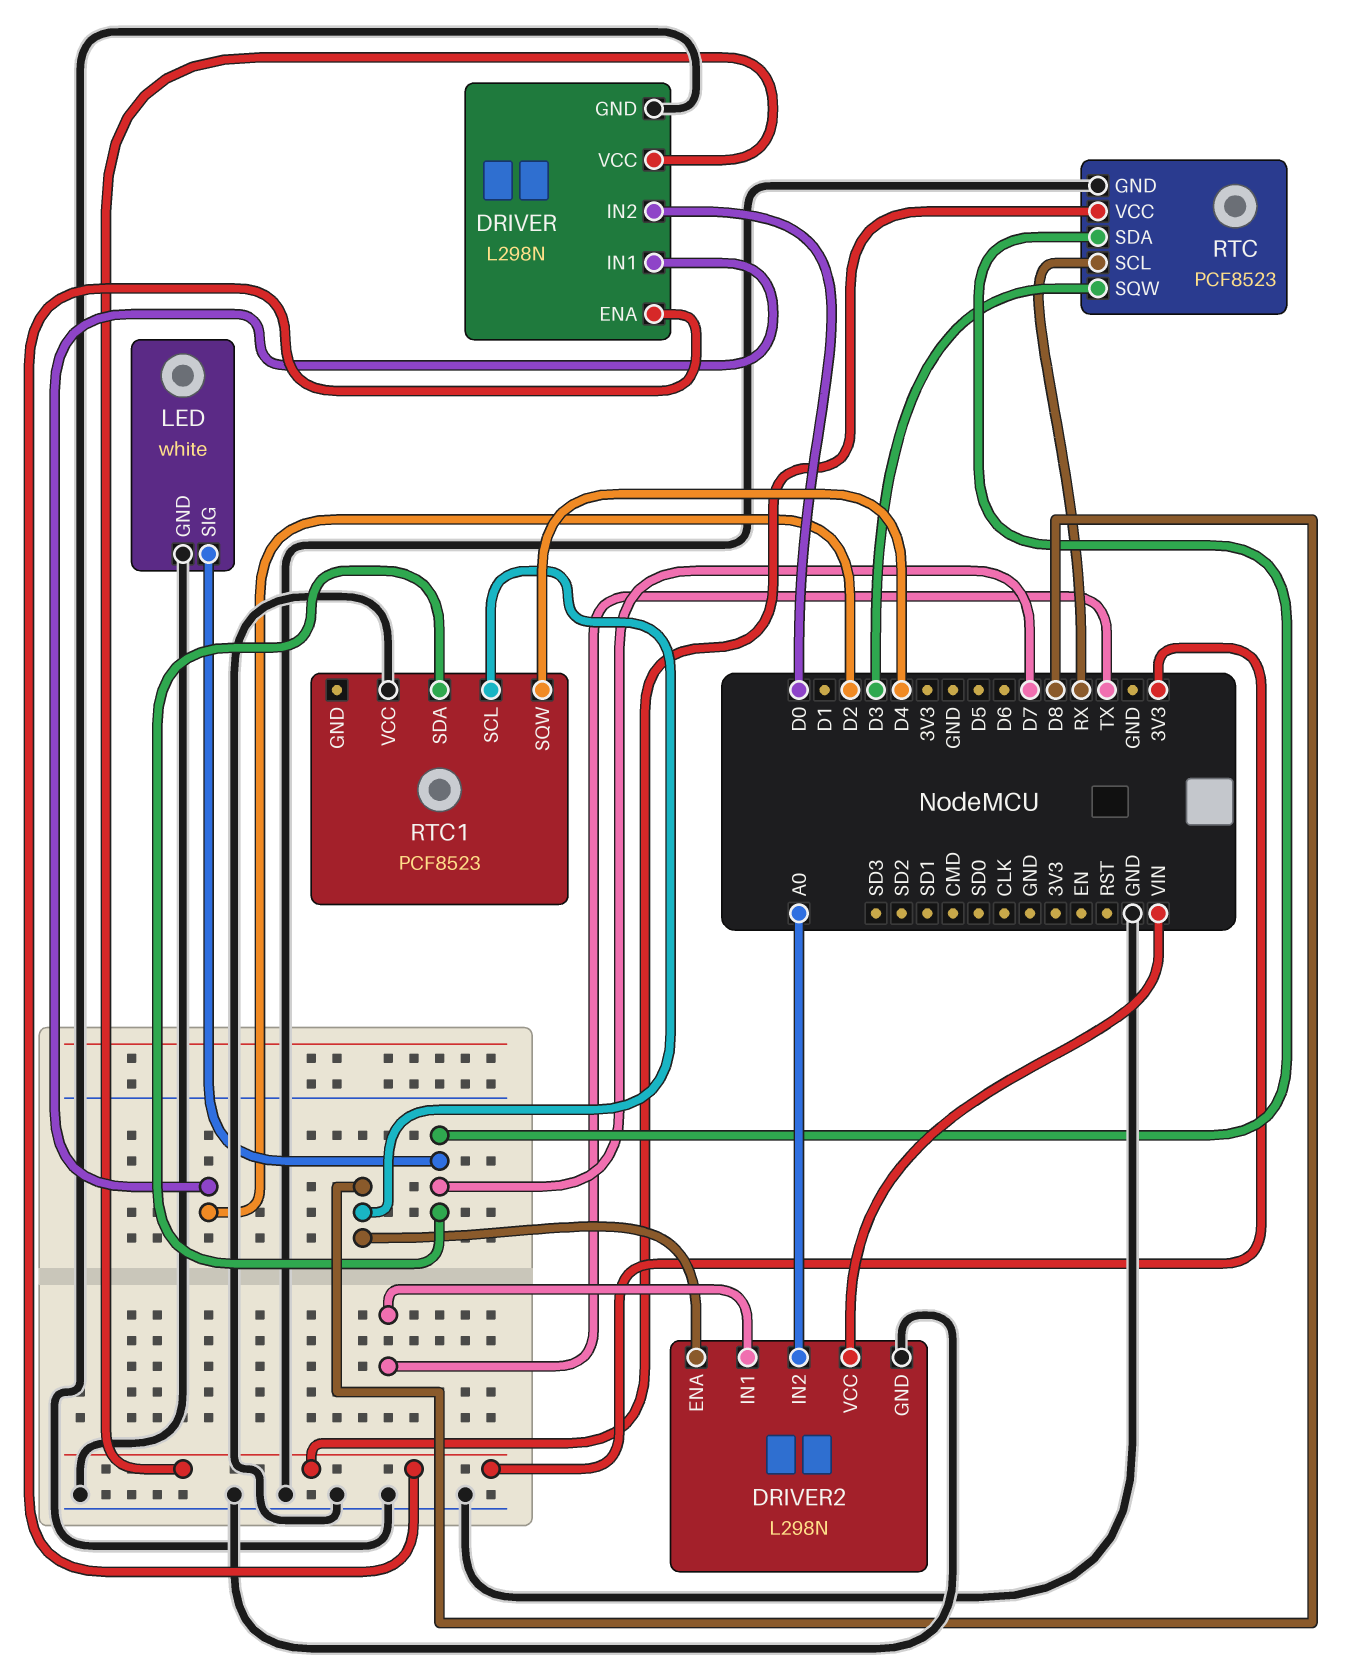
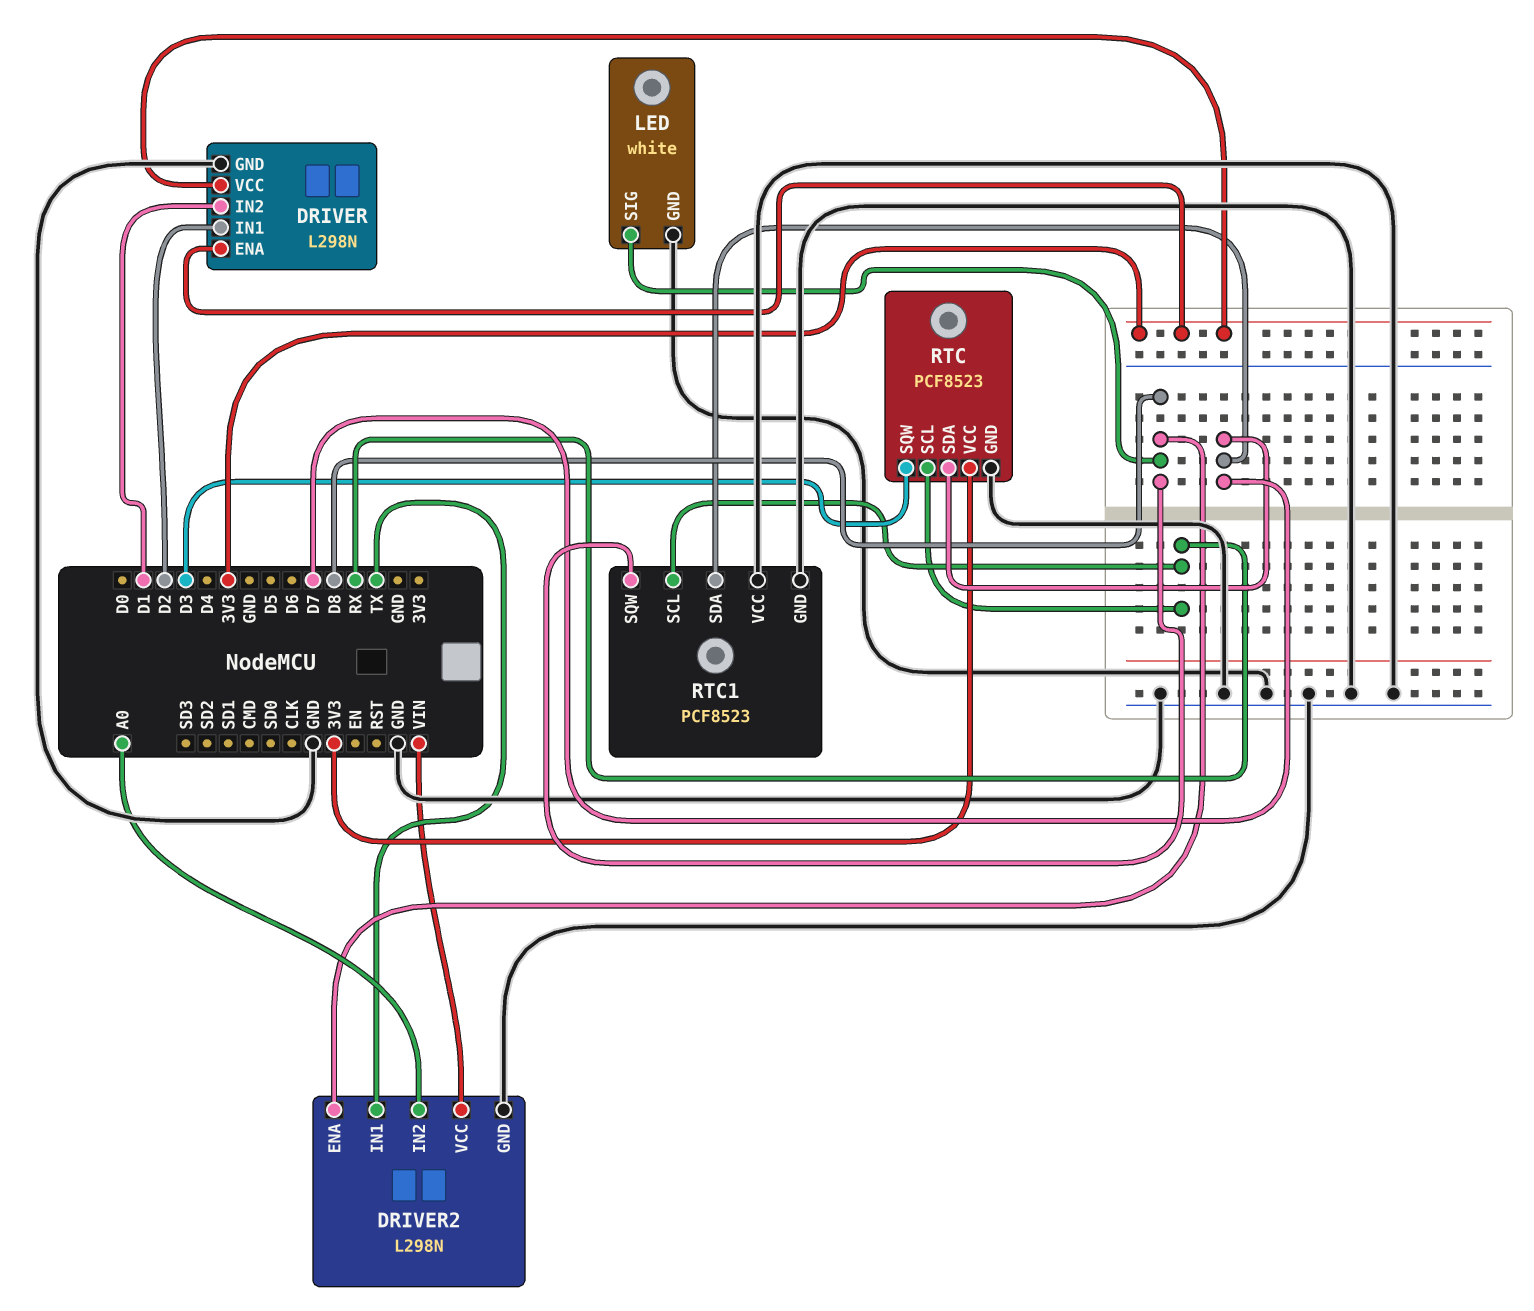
DRIVER pin IN2: D0 -> D1
LED pin SIG: D7 -> D8
RTC1 pin GND: none -> GND
RTC1 pin SCL: D8 -> RX
RTC1 pin SQW: D4 -> D8

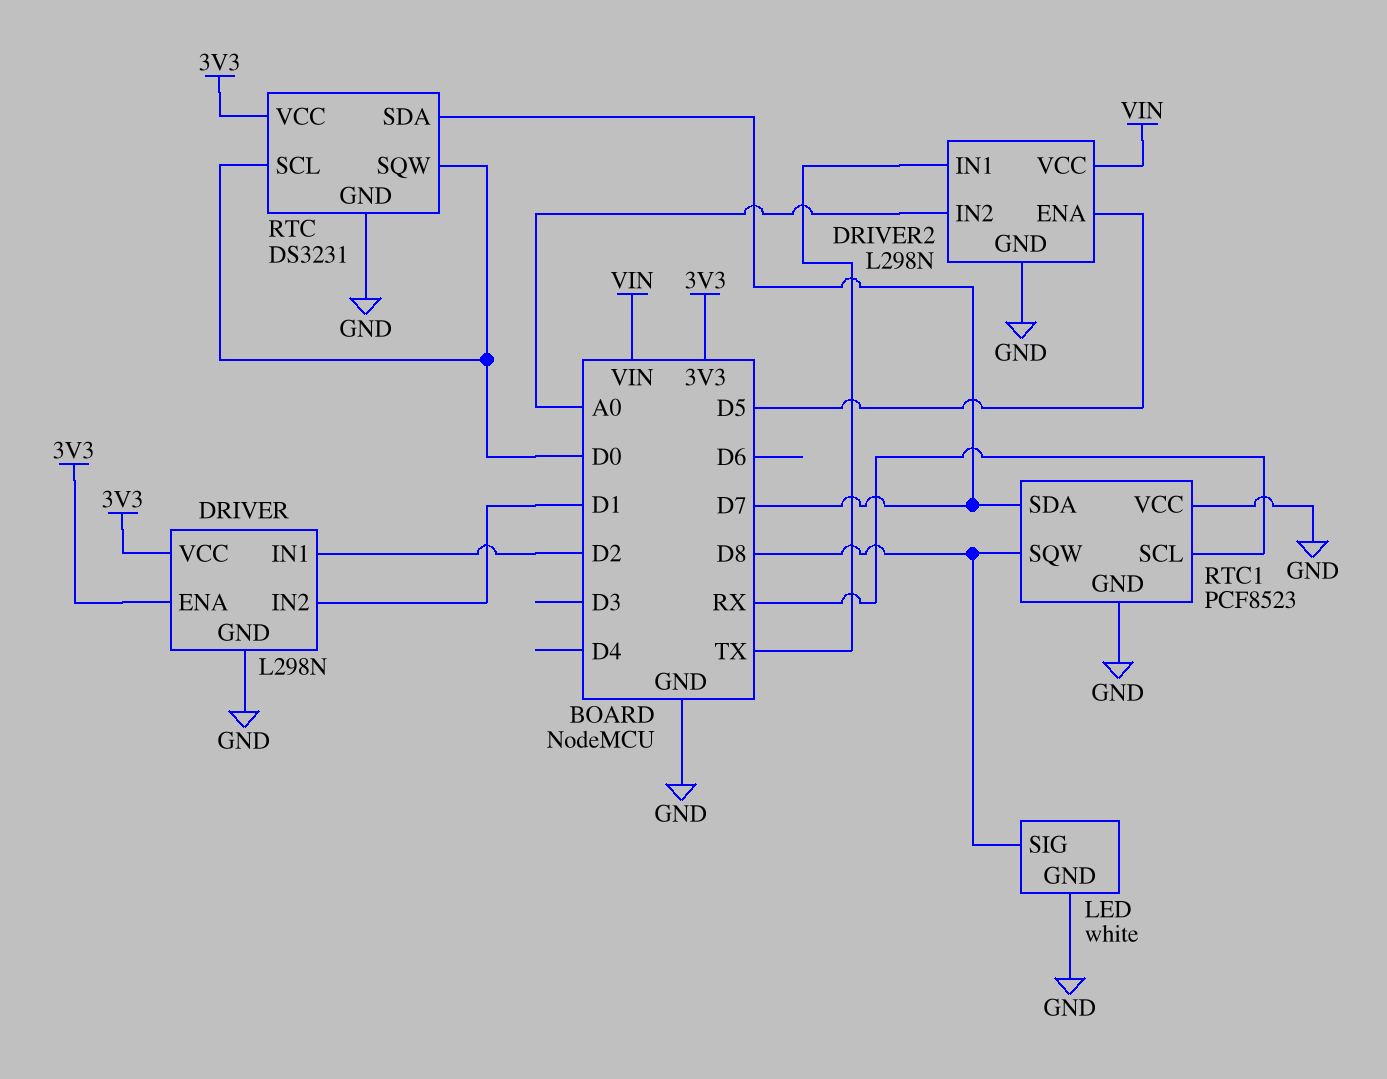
DRIVER2 pin ENA: D8 -> D5
RTC: PCF8523 -> DS3231
RTC pin SCL: RX -> D0
RTC pin SQW: D3 -> D0

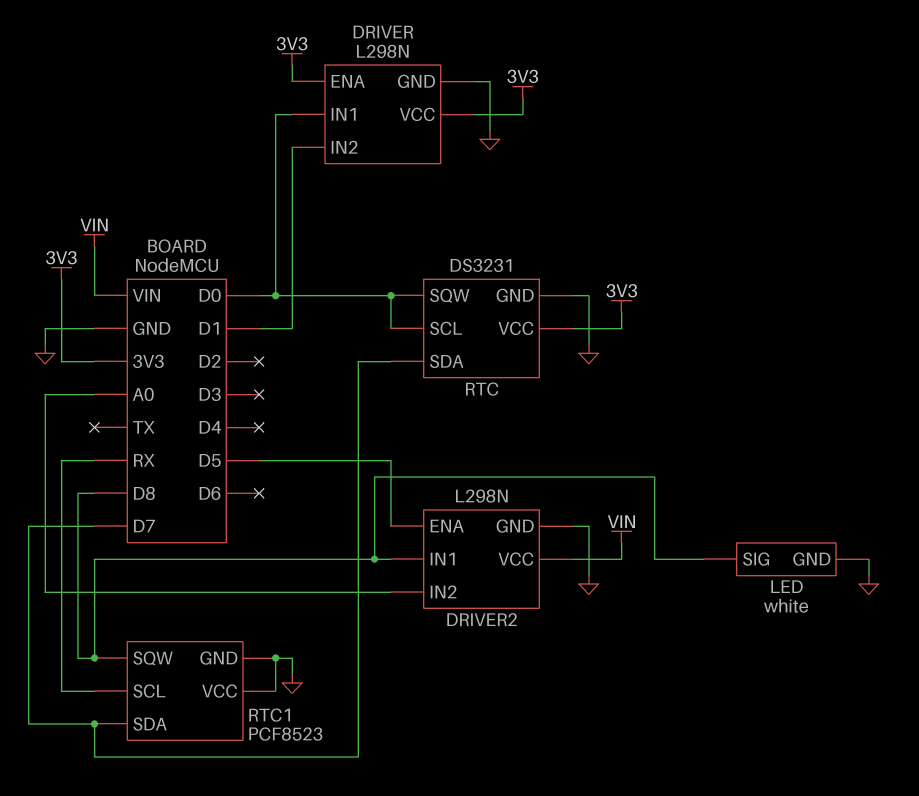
DRIVER pin IN1: D2 -> D0
DRIVER2 pin IN1: TX -> D8

